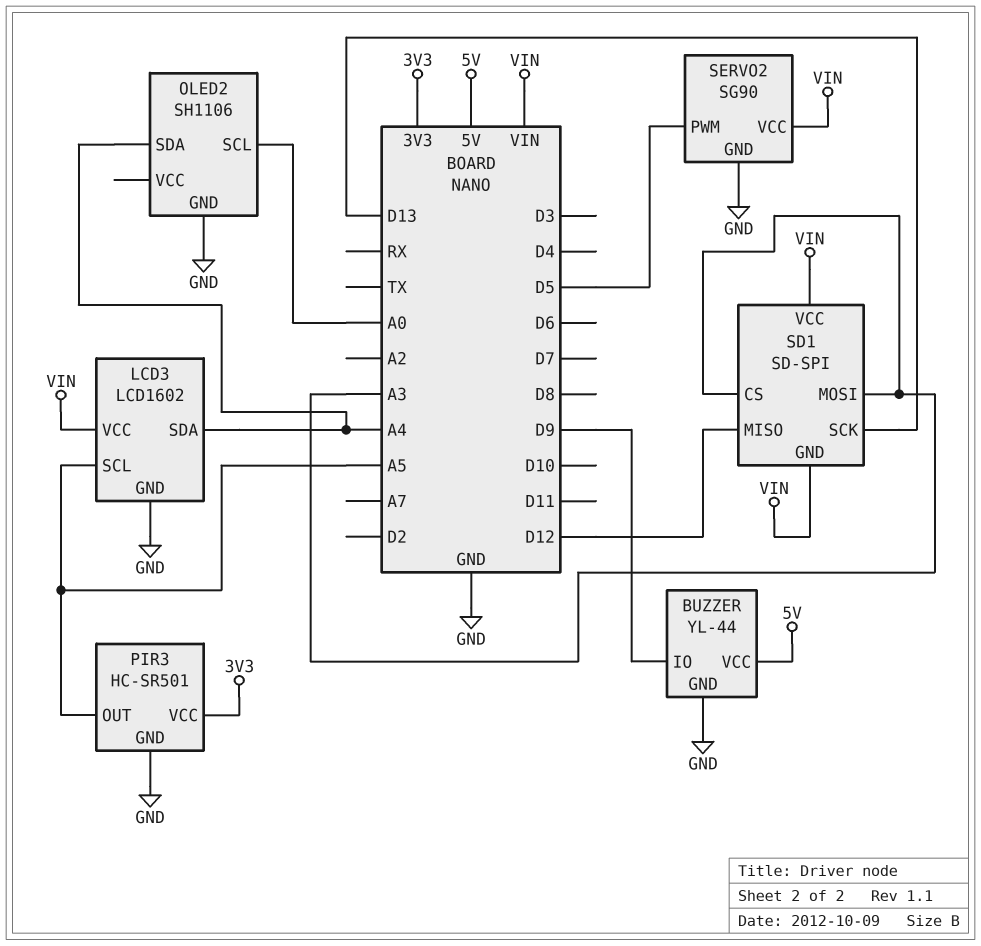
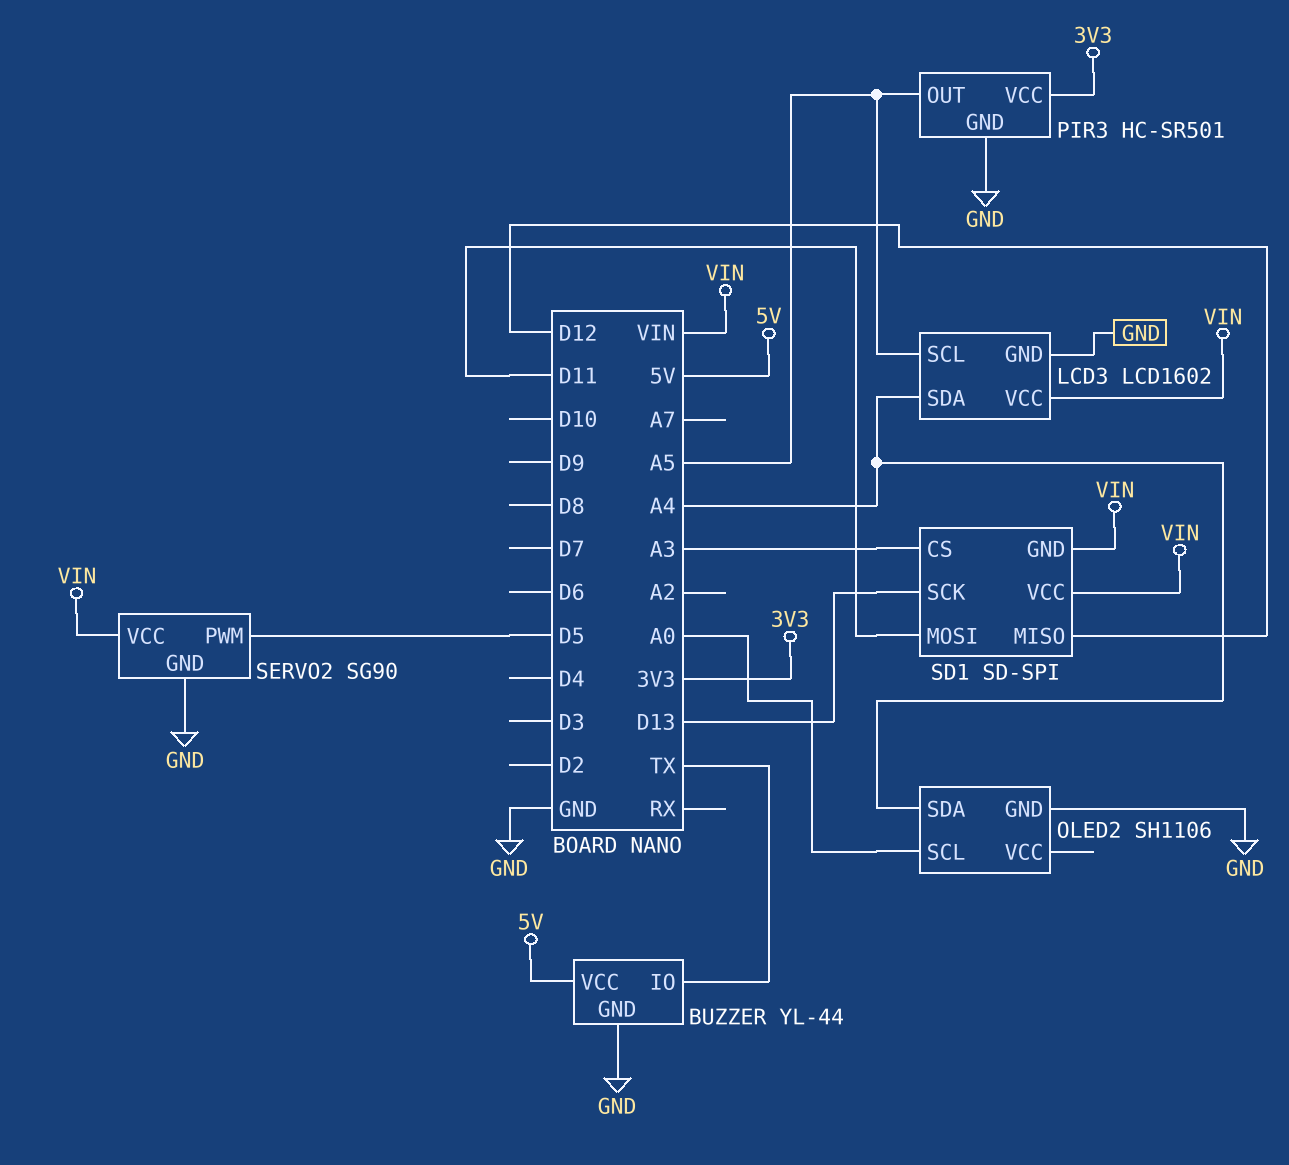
BUZZER pin IO: D9 -> TX
SD1 pin MOSI: A3 -> D11

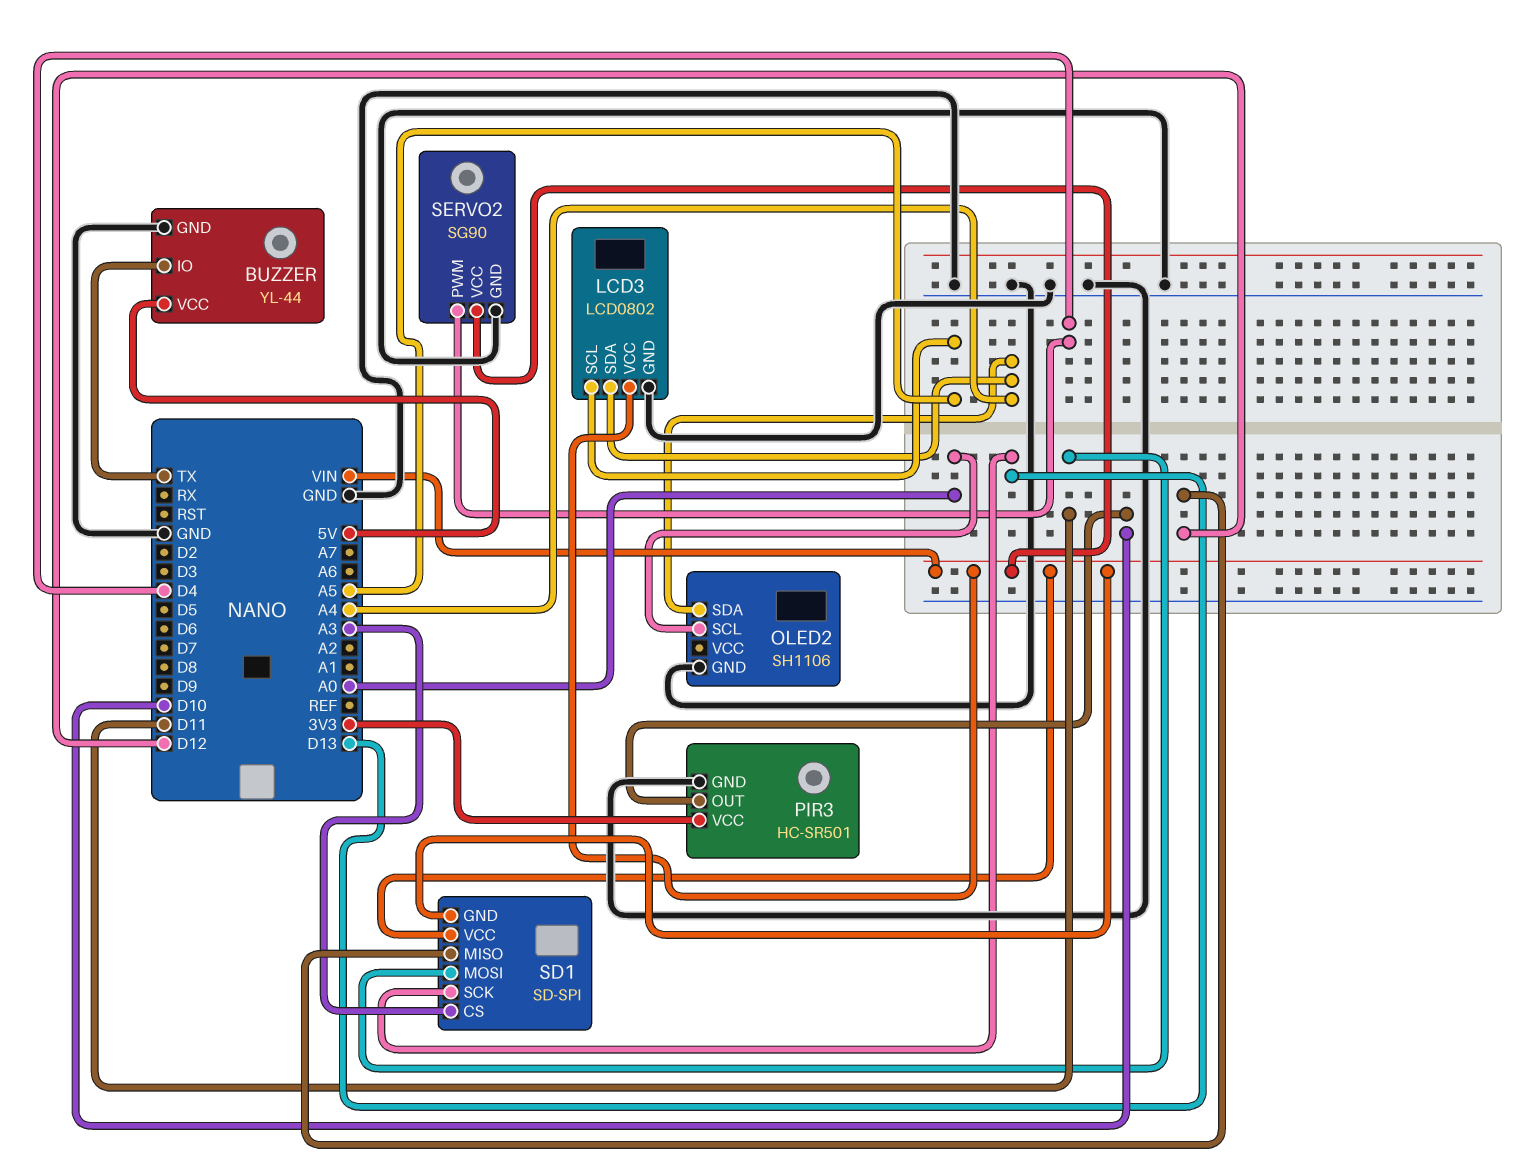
LCD3: LCD1602 -> LCD0802
PIR3 pin OUT: A5 -> D10
SERVO2 pin PWM: D5 -> D4

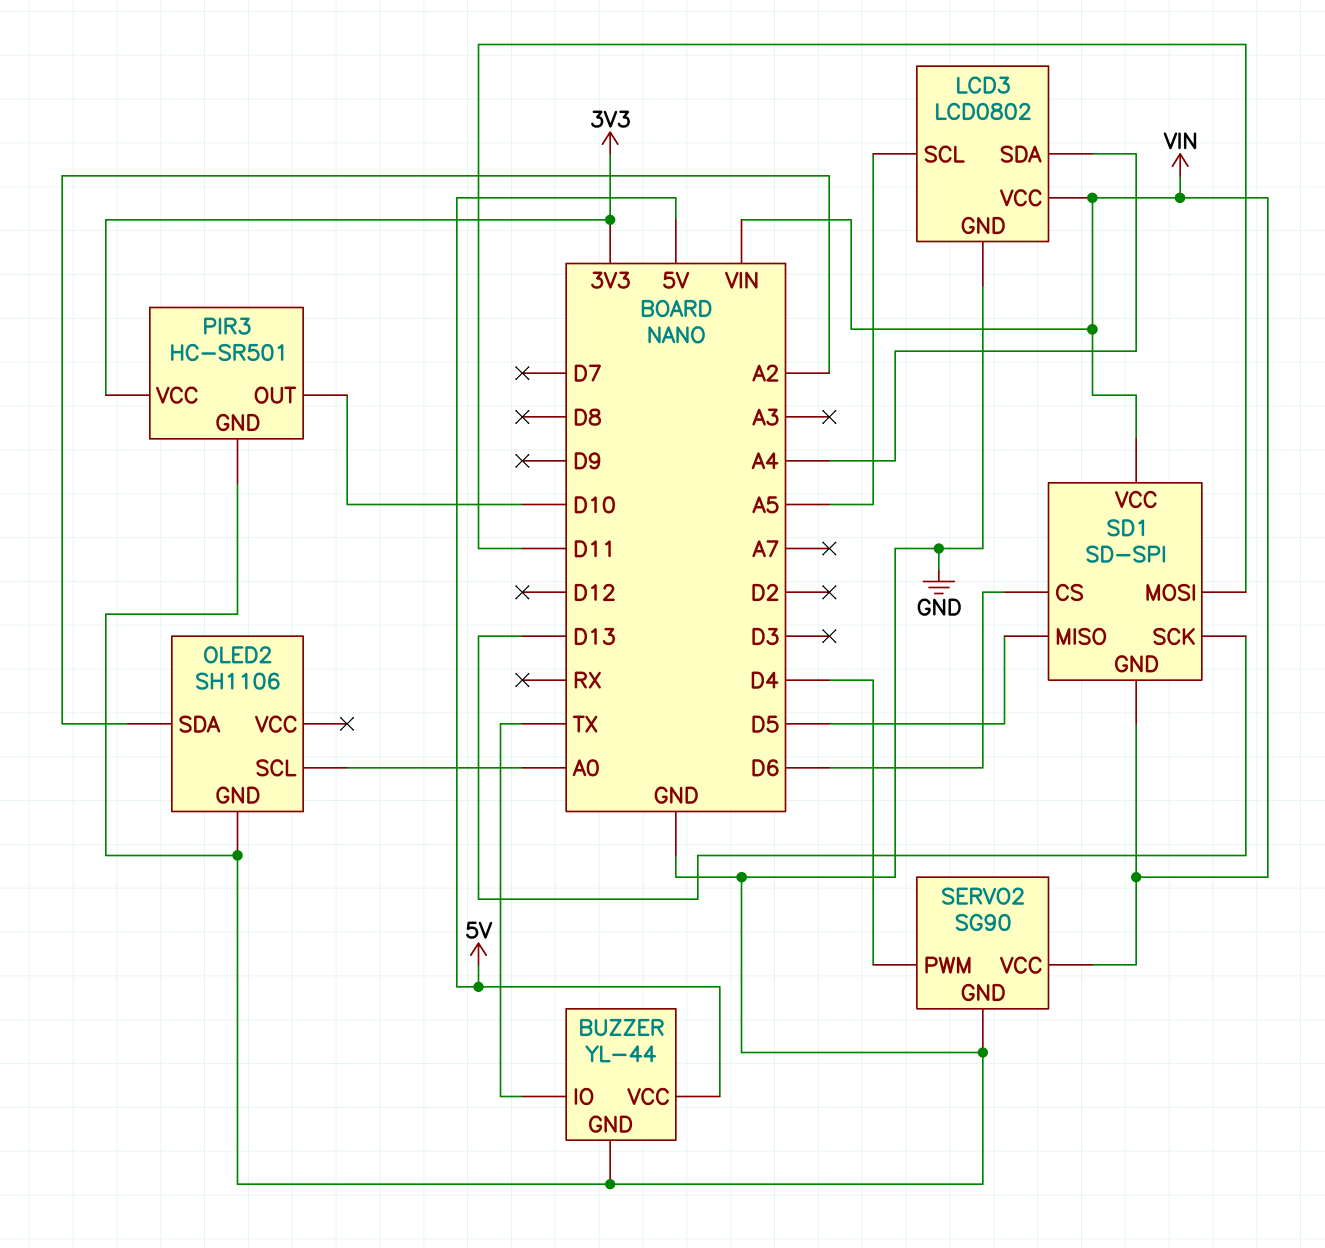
OLED2 pin SDA: A4 -> A2
SD1 pin CS: A3 -> D6
SD1 pin MISO: D12 -> D5

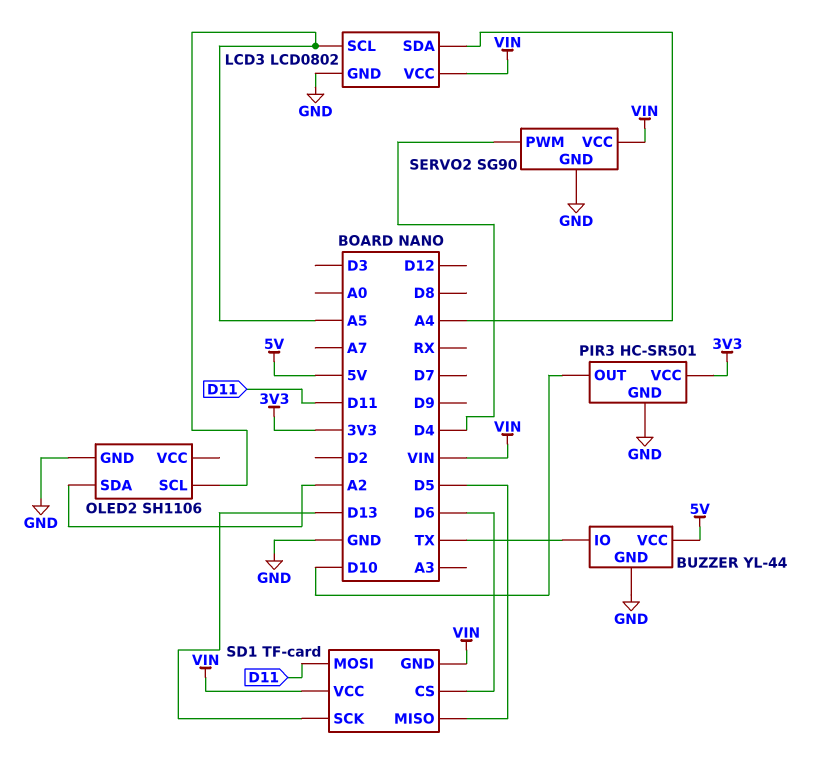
OLED2 pin SCL: A0 -> A5
SD1: SD-SPI -> TF-card

